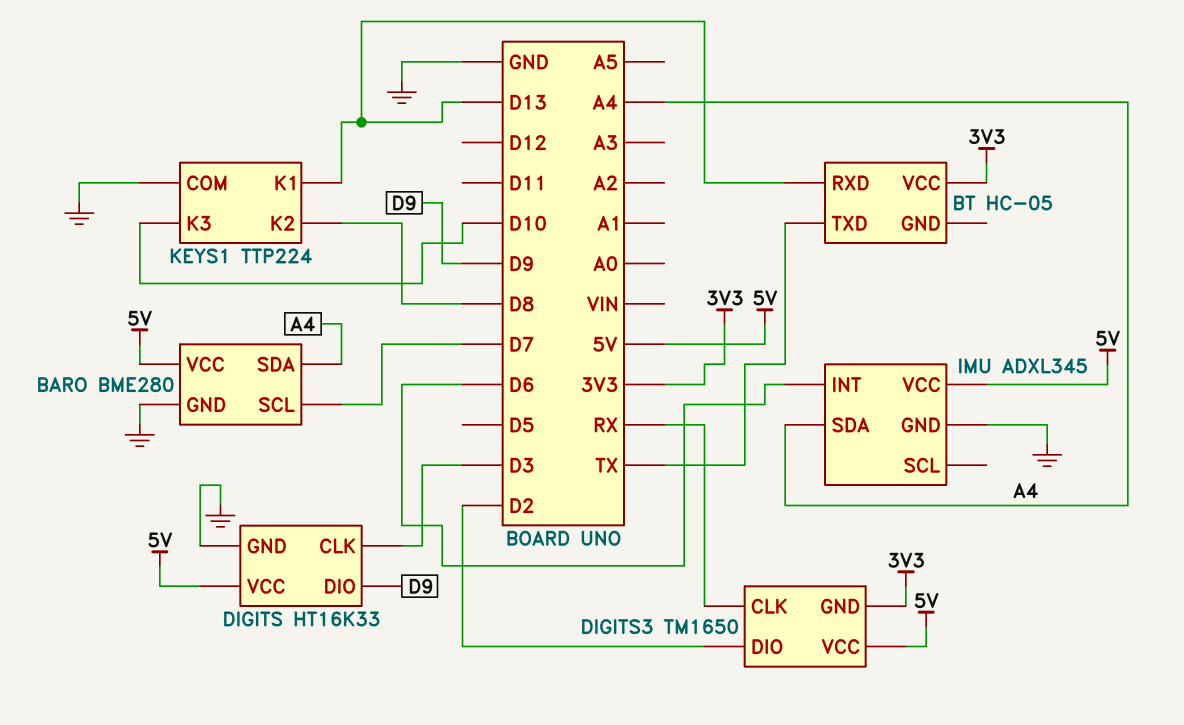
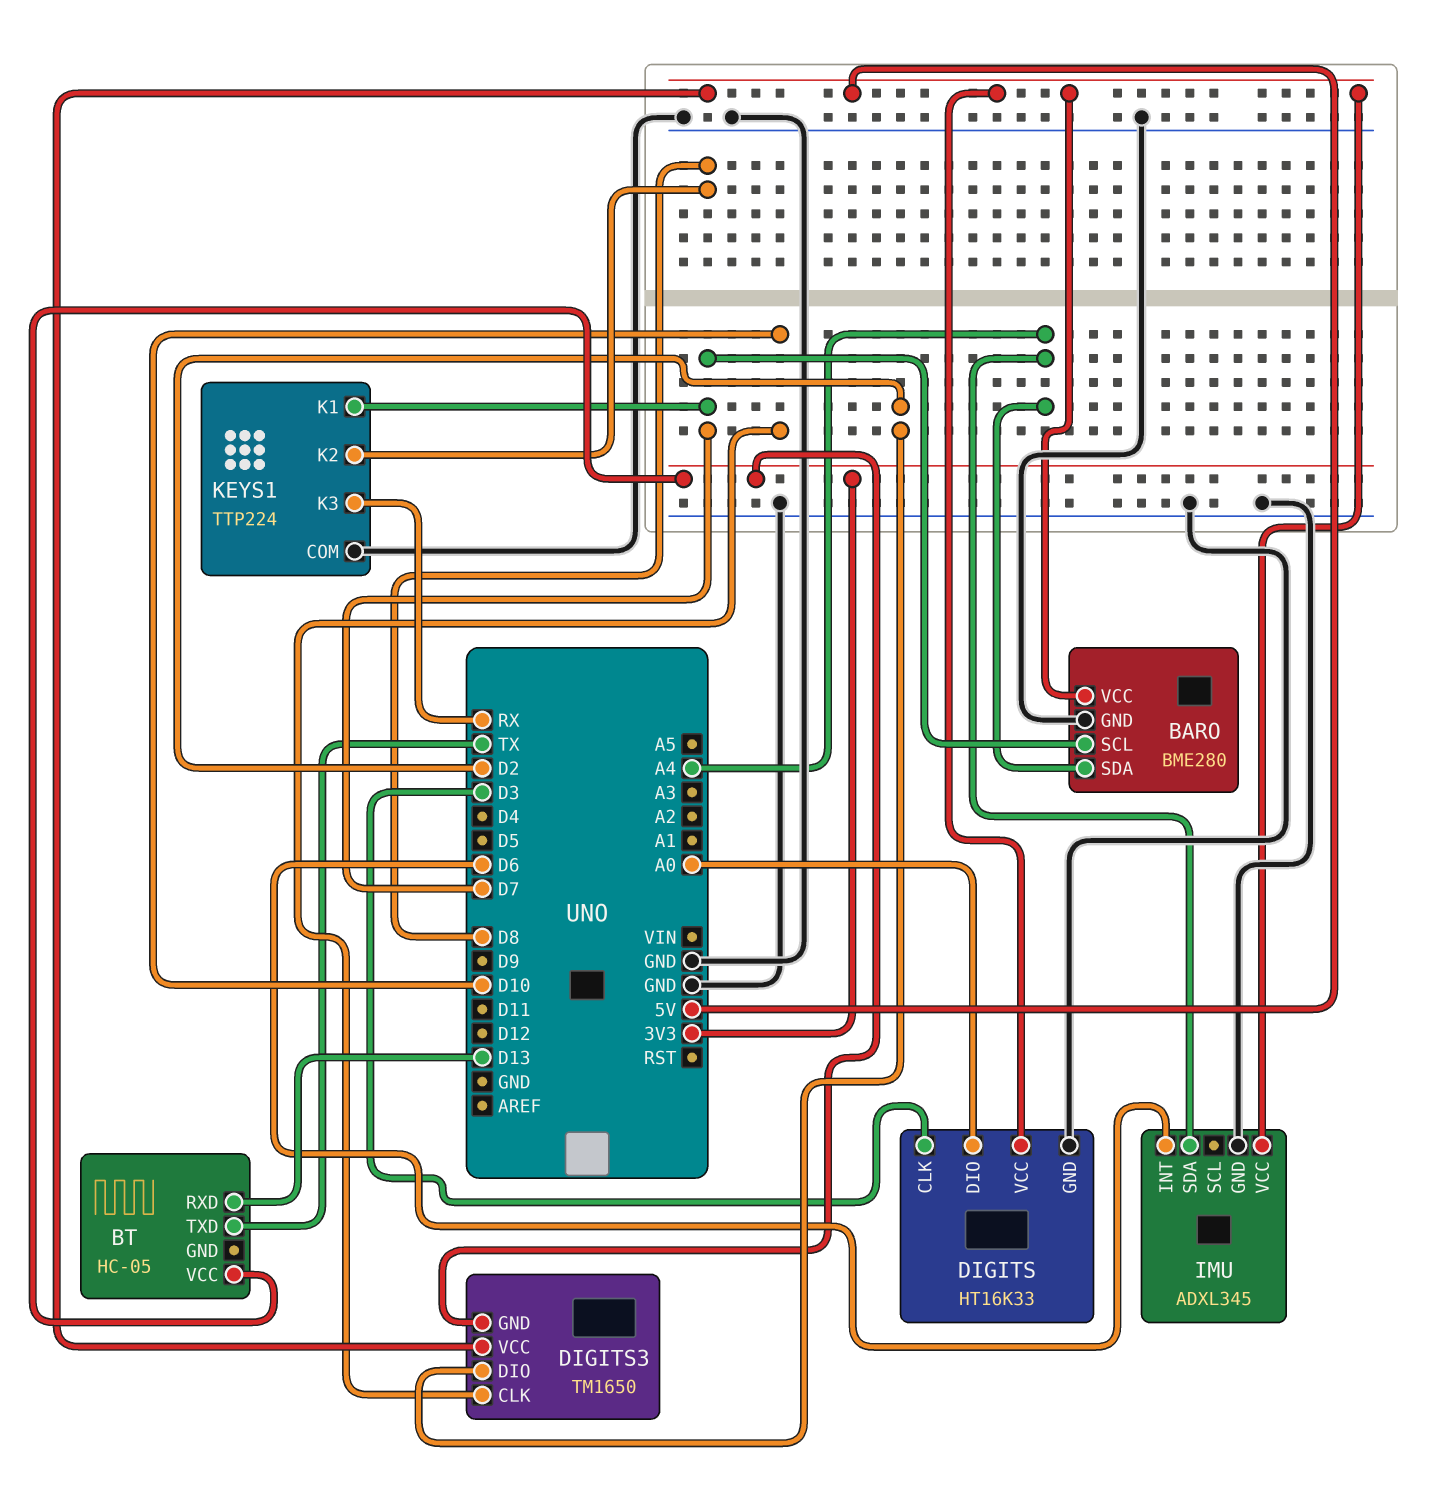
DIGITS pin DIO: D9 -> A0
DIGITS3 pin CLK: RX -> D10
KEYS1 pin K1: D13 -> D7
KEYS1 pin K3: D10 -> RX

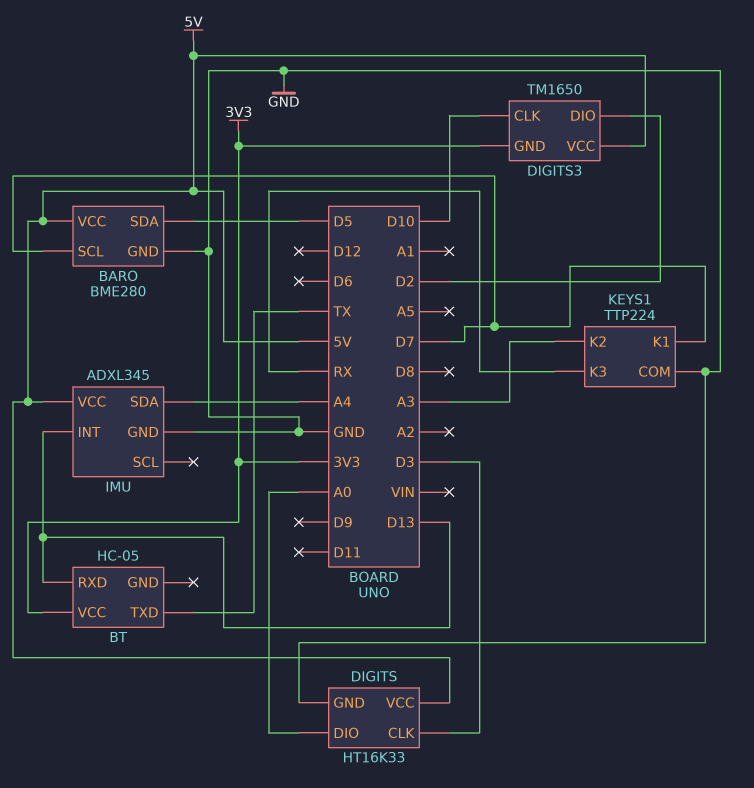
BARO pin SDA: A4 -> D5
IMU pin INT: D6 -> D13
KEYS1 pin K2: D8 -> A3

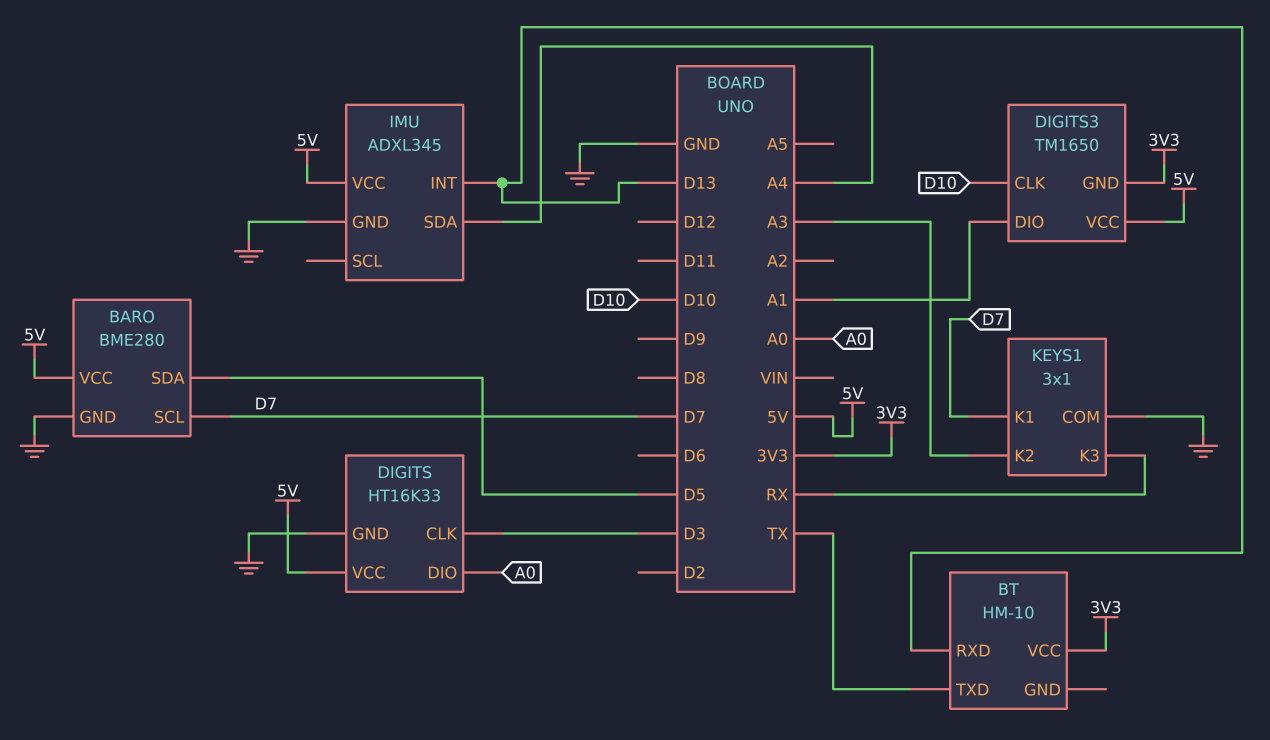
BT: HC-05 -> HM-10
DIGITS3 pin DIO: D2 -> A1
KEYS1: TTP224 -> 3x1

